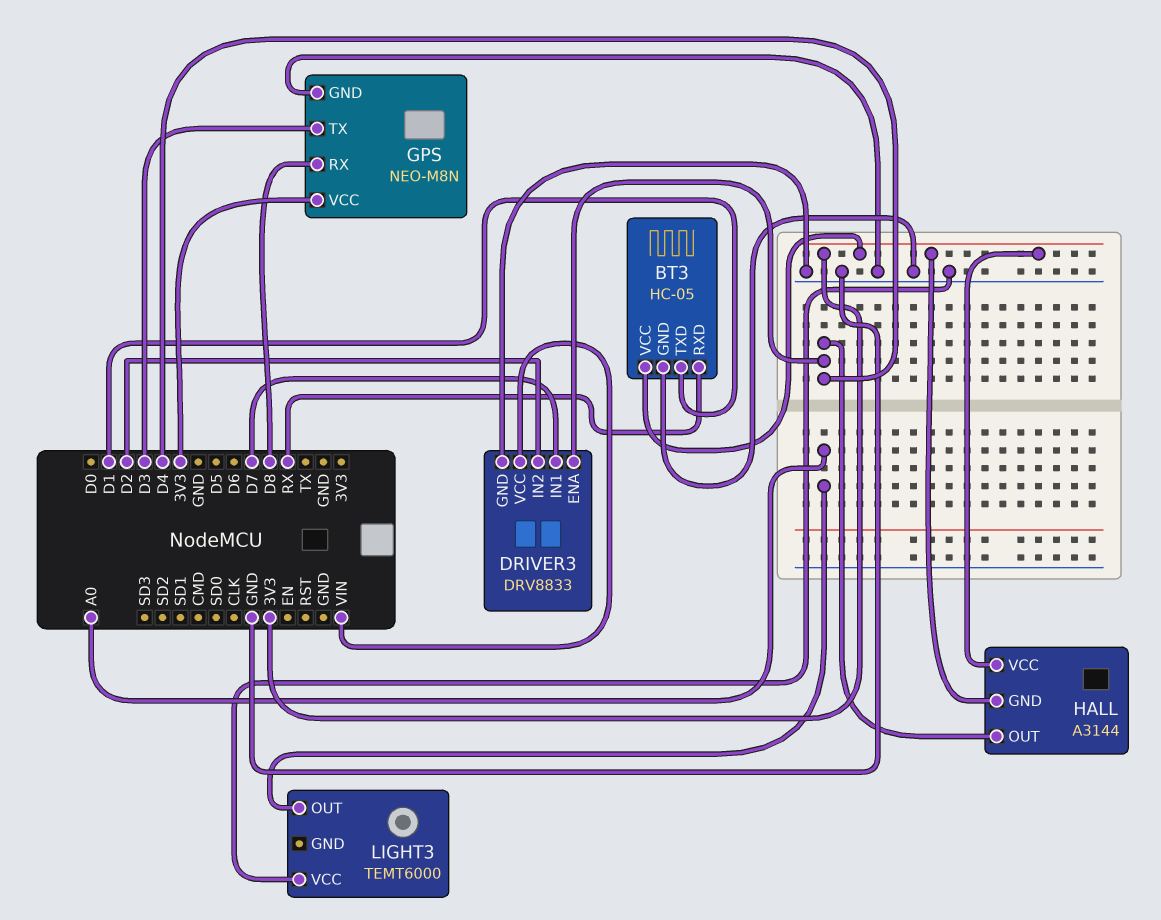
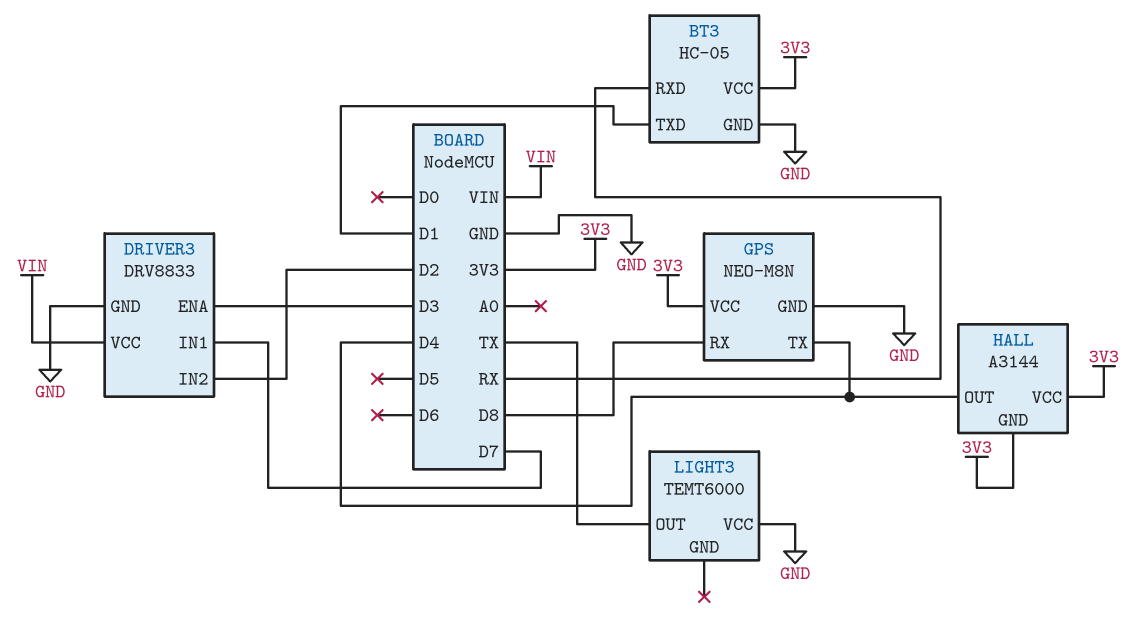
DRIVER3 pin ENA: D4 -> D3
GPS pin TX: D3 -> D4
LIGHT3 pin OUT: A0 -> TX

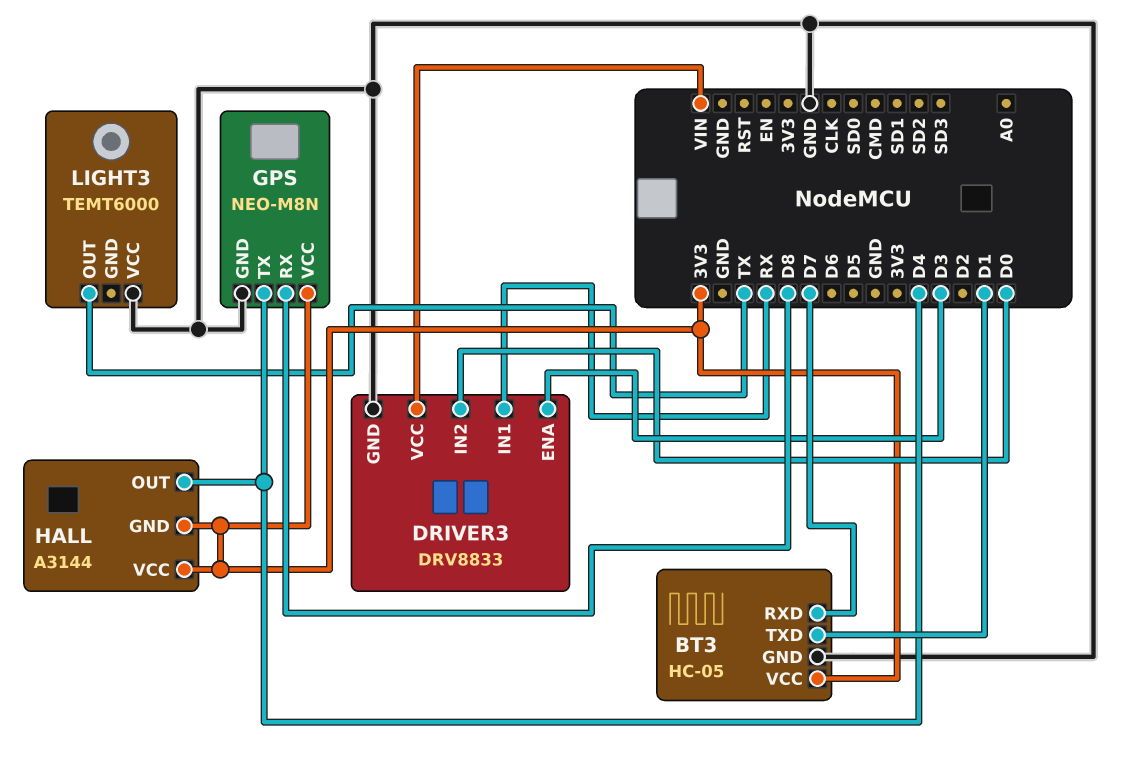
BT3 pin RXD: RX -> D7
DRIVER3 pin IN1: D7 -> RX
DRIVER3 pin IN2: D2 -> D0

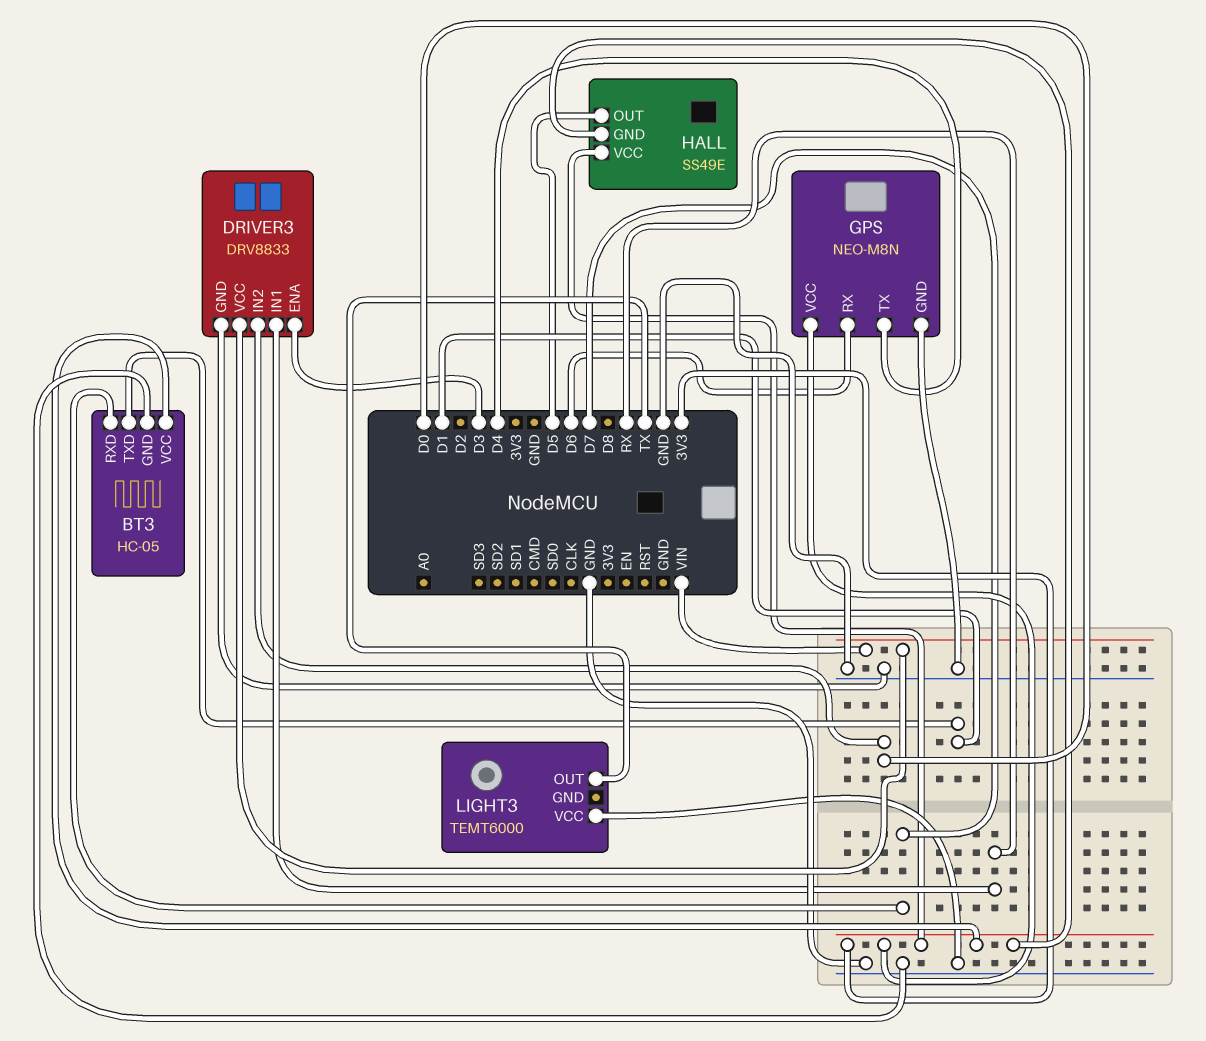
GPS pin RX: D8 -> D6
HALL: A3144 -> SS49E
HALL pin OUT: D4 -> D5

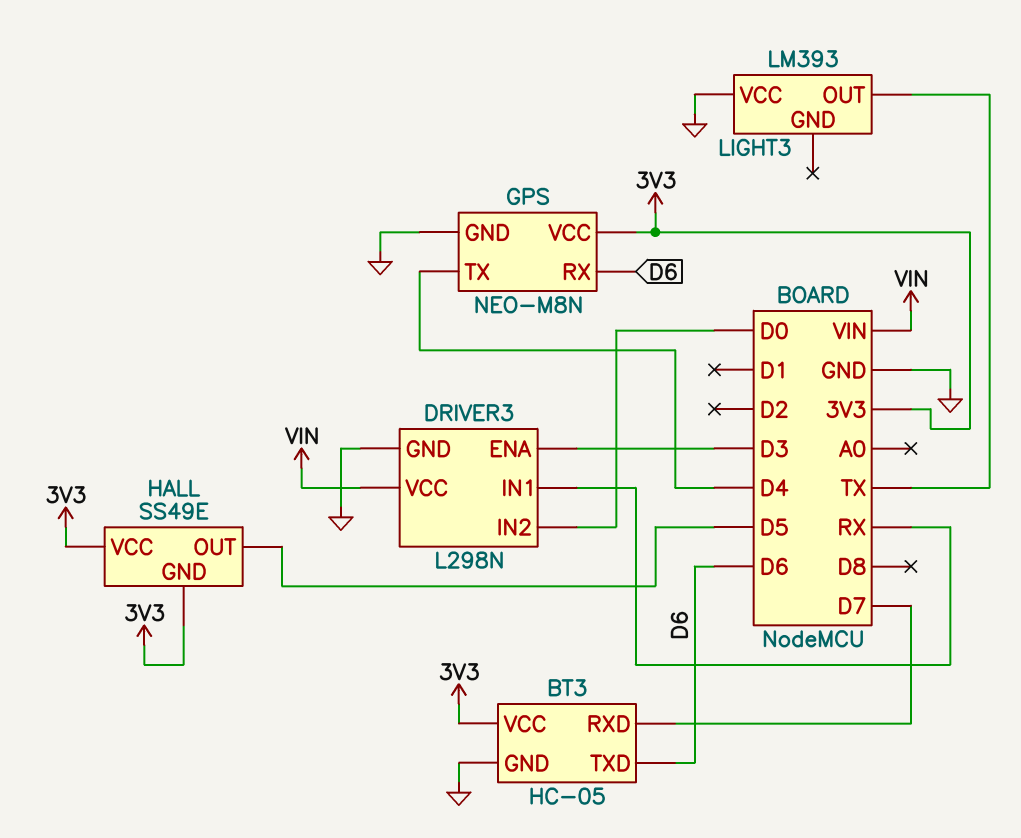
BT3 pin TXD: D1 -> D6
DRIVER3: DRV8833 -> L298N
LIGHT3: TEMT6000 -> LM393

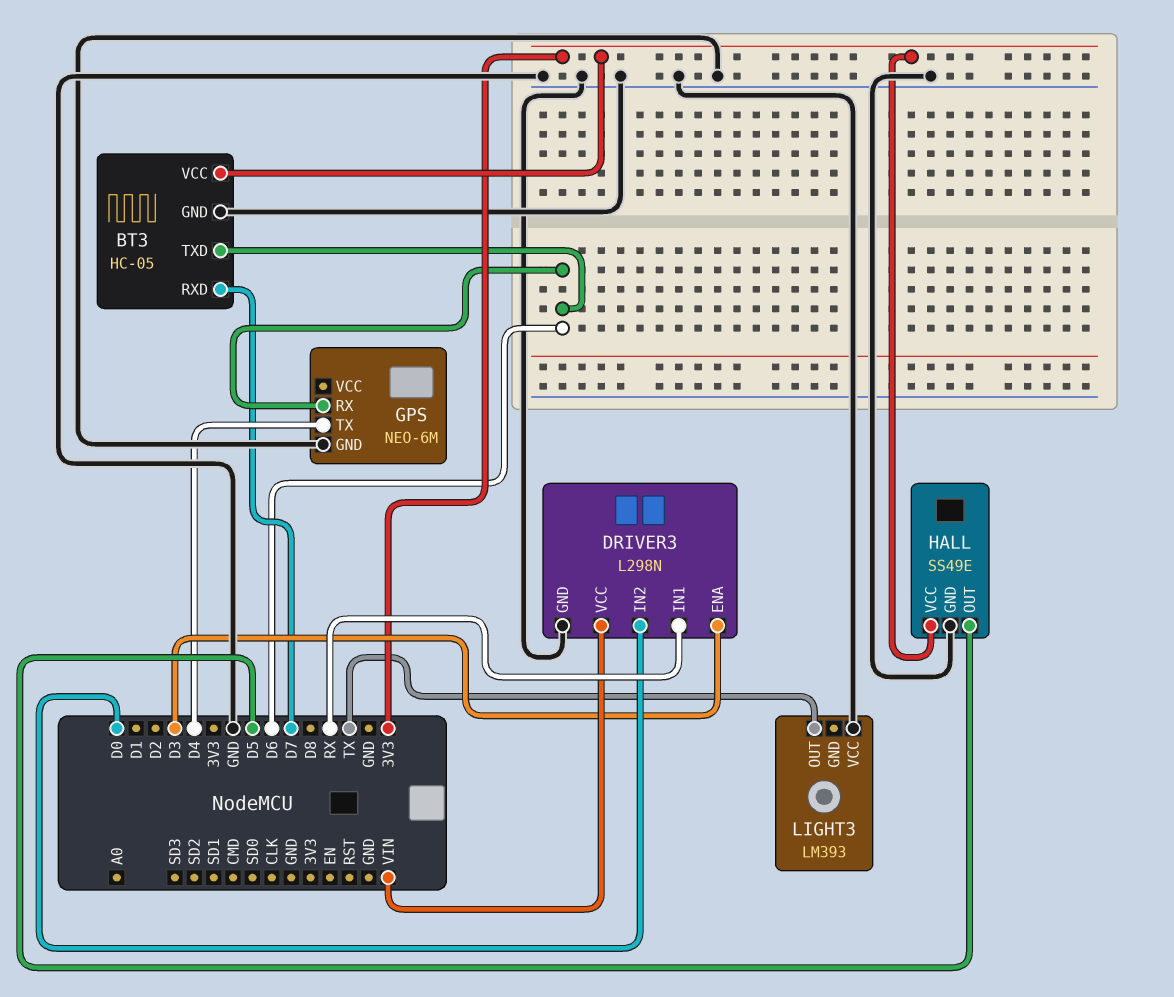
GPS: NEO-M8N -> NEO-6M
GPS pin VCC: 3V3 -> none
HALL pin GND: 3V3 -> GND

